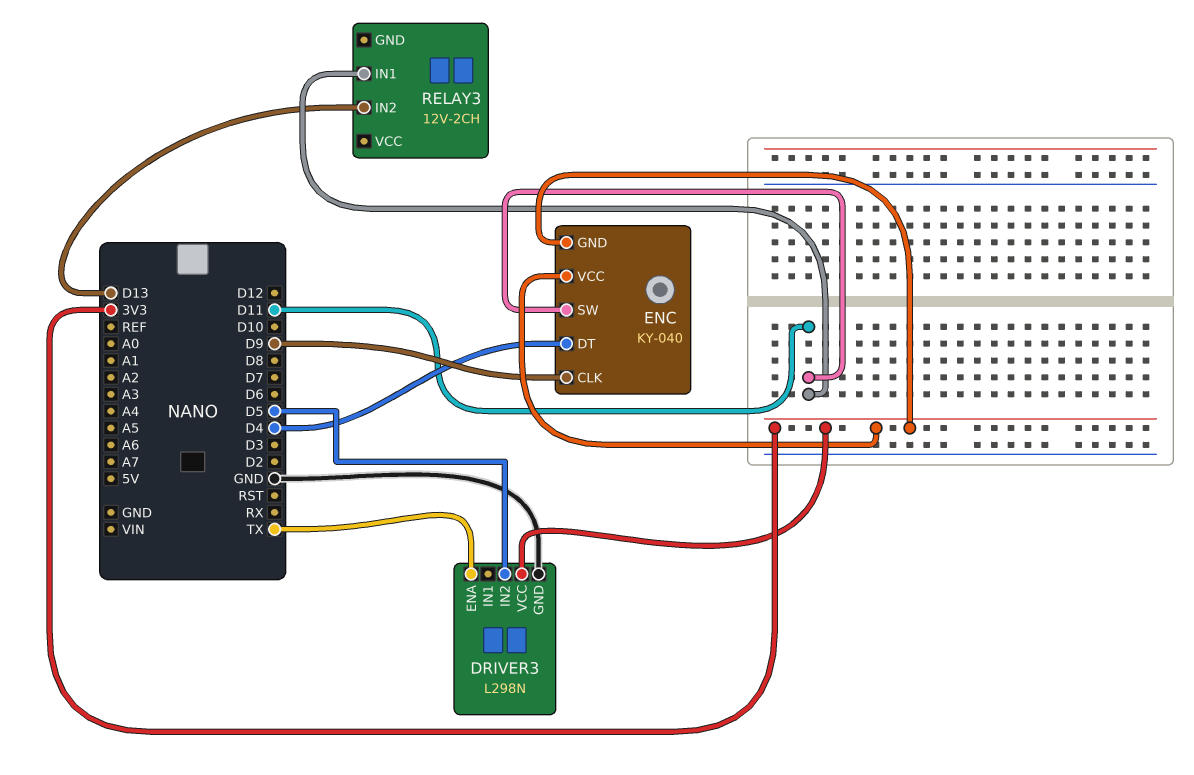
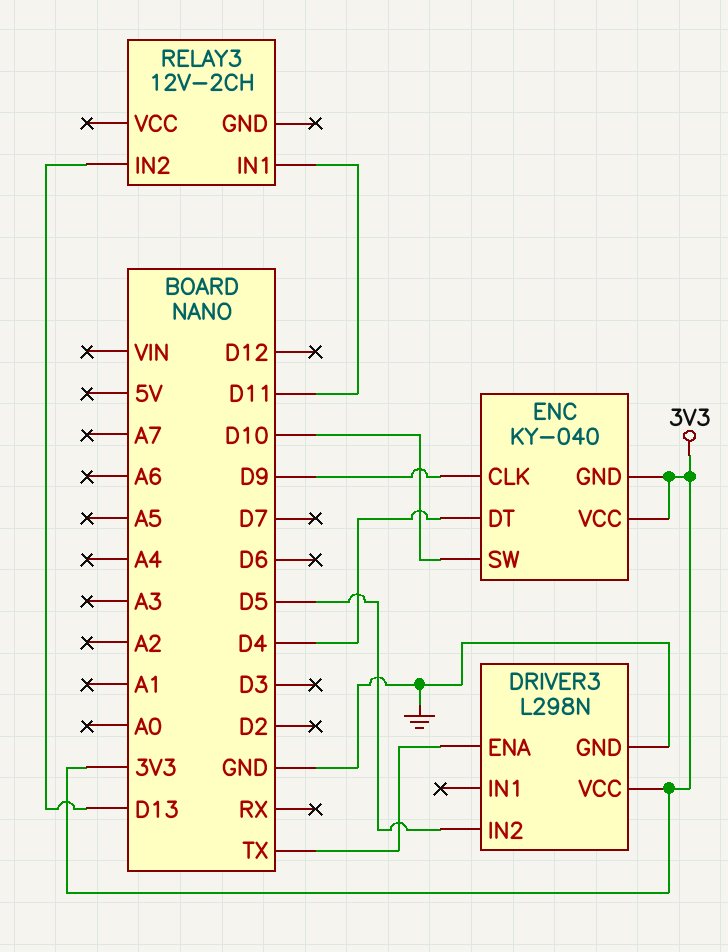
ENC pin SW: D11 -> D10

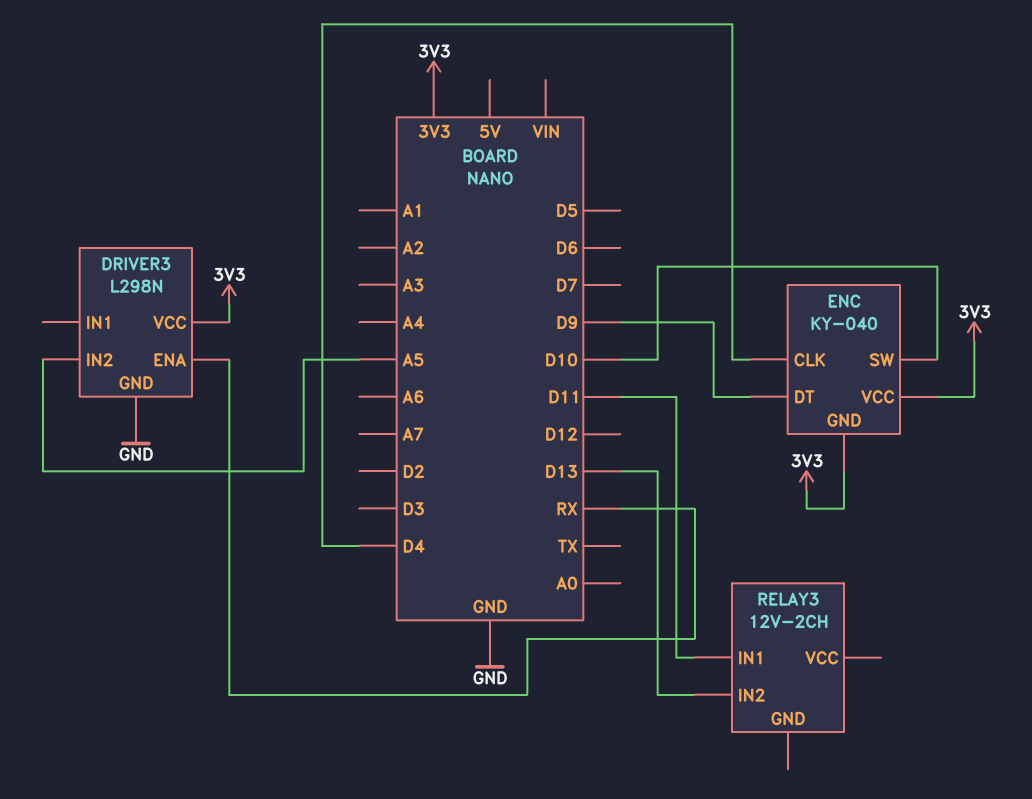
DRIVER3 pin ENA: TX -> RX
DRIVER3 pin IN2: D5 -> A5
ENC pin CLK: D9 -> D4
ENC pin DT: D4 -> D9

